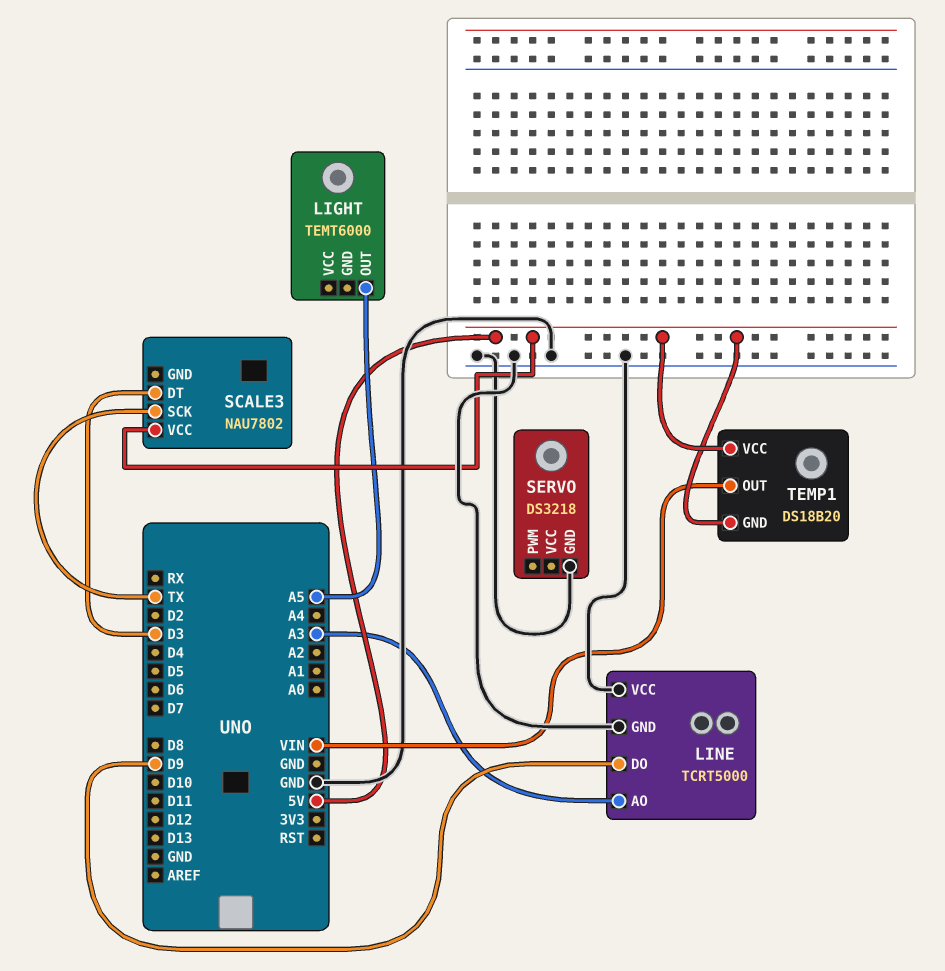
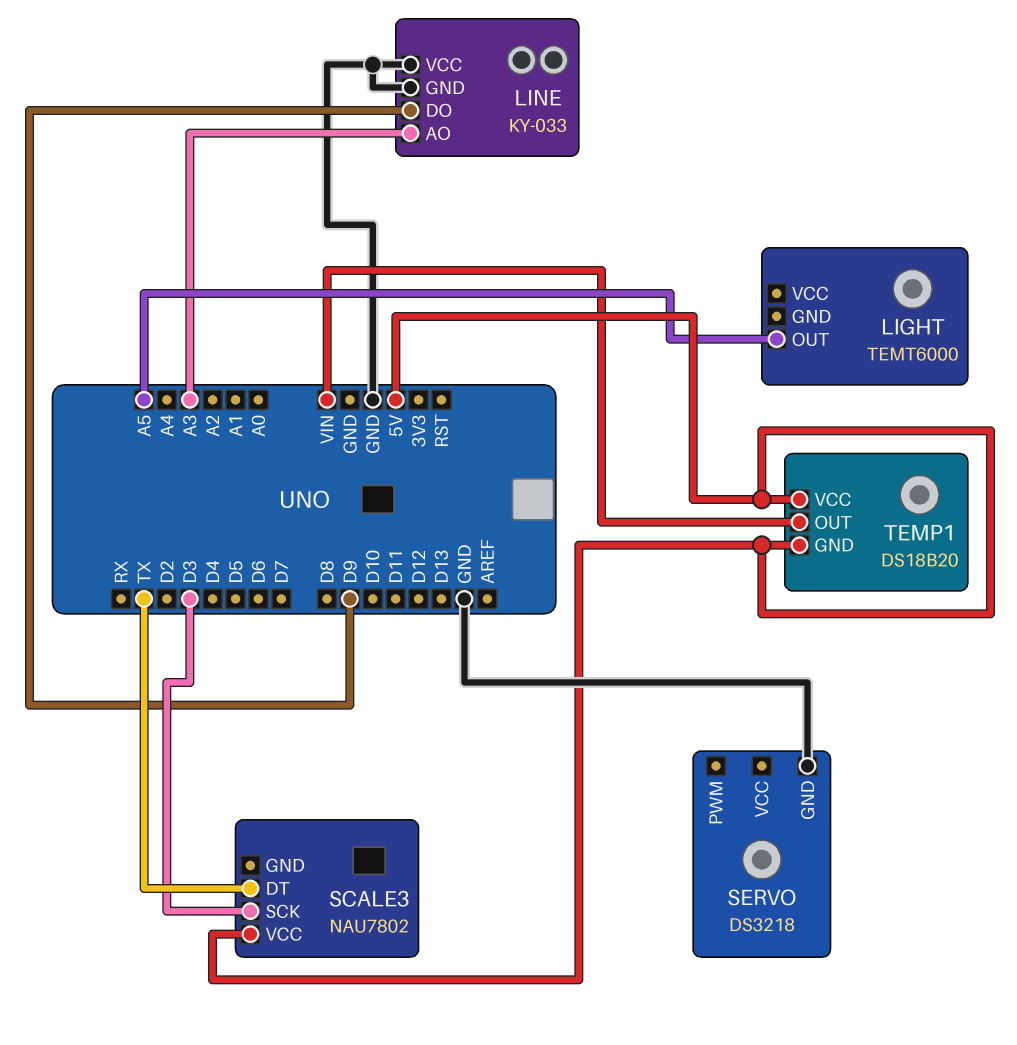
LINE: TCRT5000 -> KY-033
SCALE3 pin DT: D3 -> TX
SCALE3 pin SCK: TX -> D3

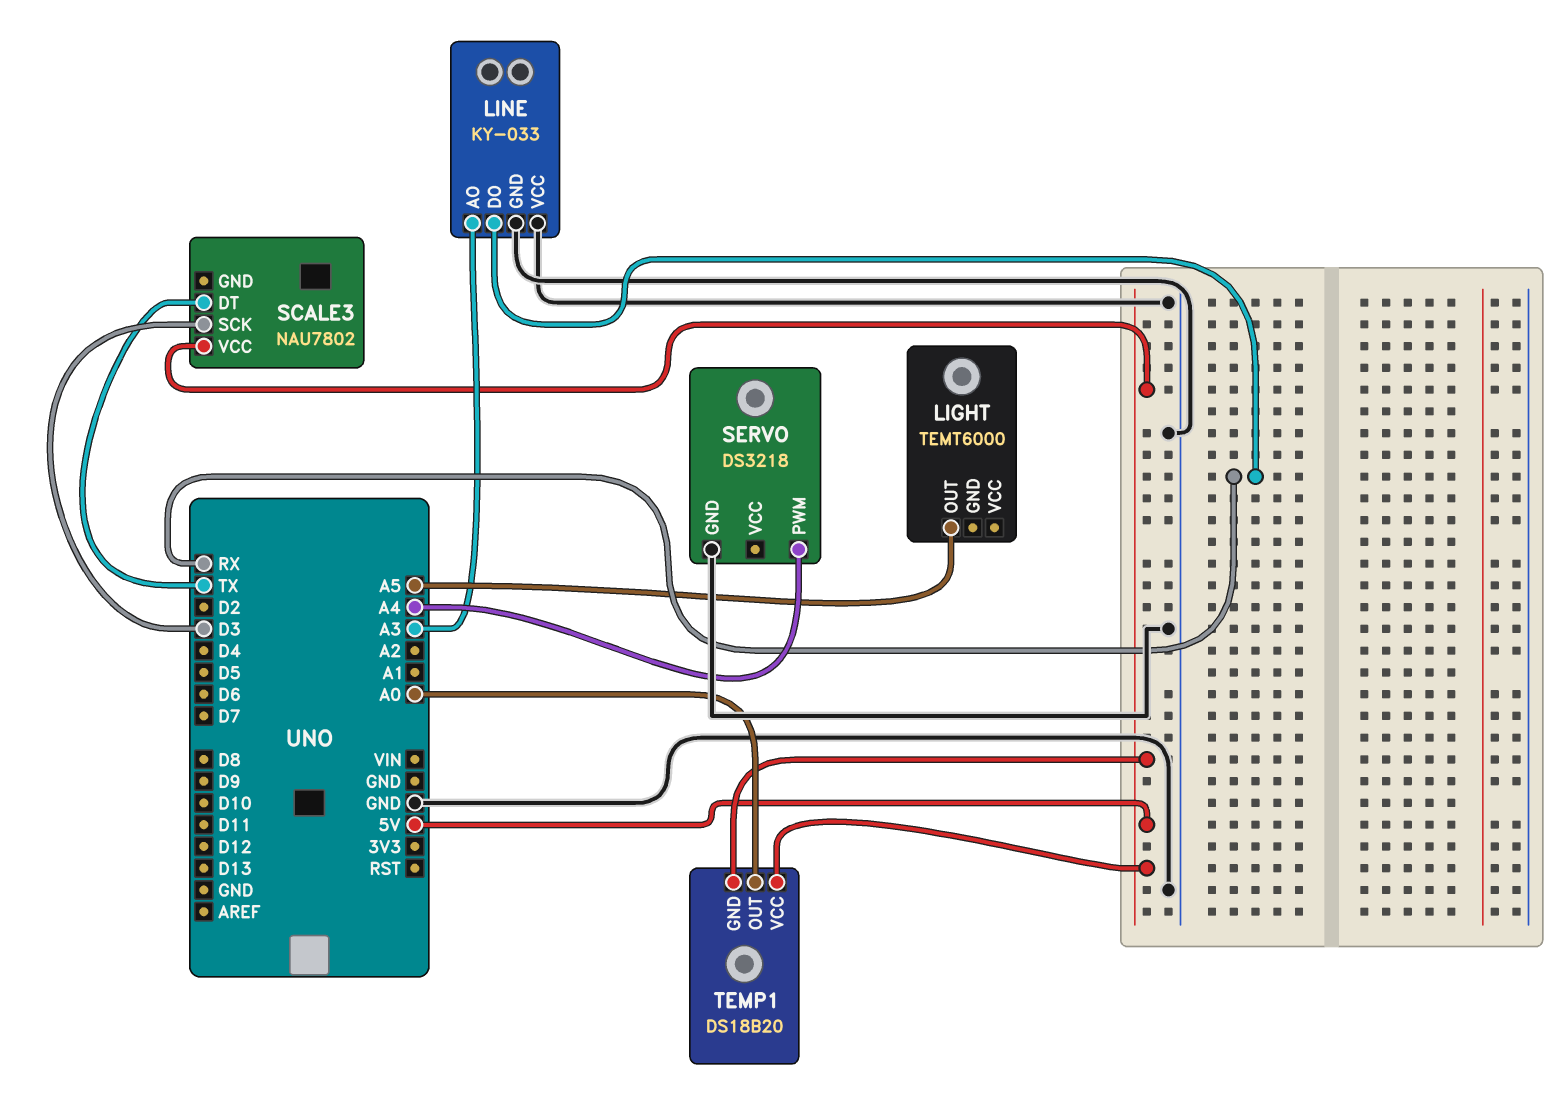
LINE pin DO: D9 -> RX
SERVO pin PWM: none -> A4
TEMP1 pin OUT: VIN -> A0

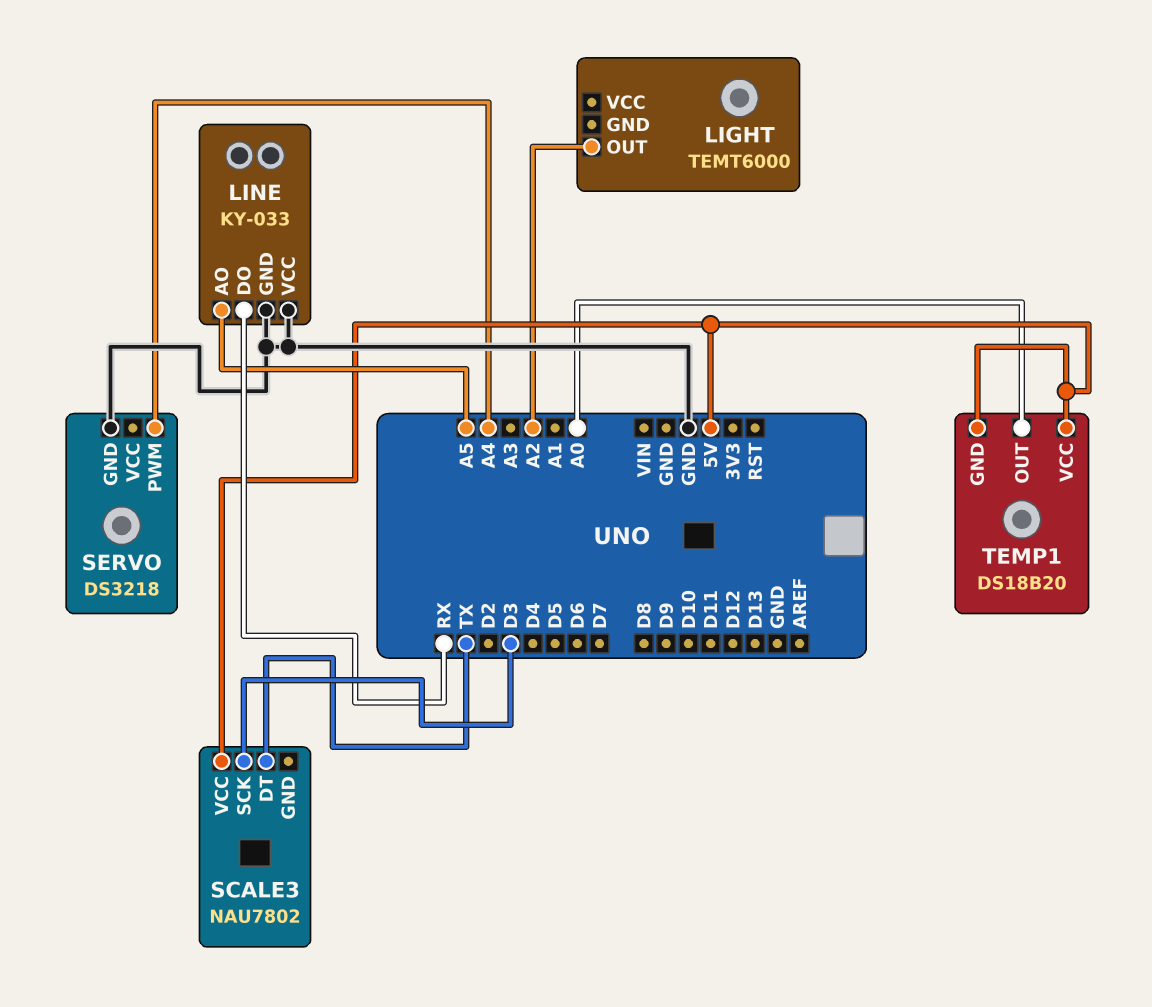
LIGHT pin OUT: A5 -> A2
LINE pin AO: A3 -> A5

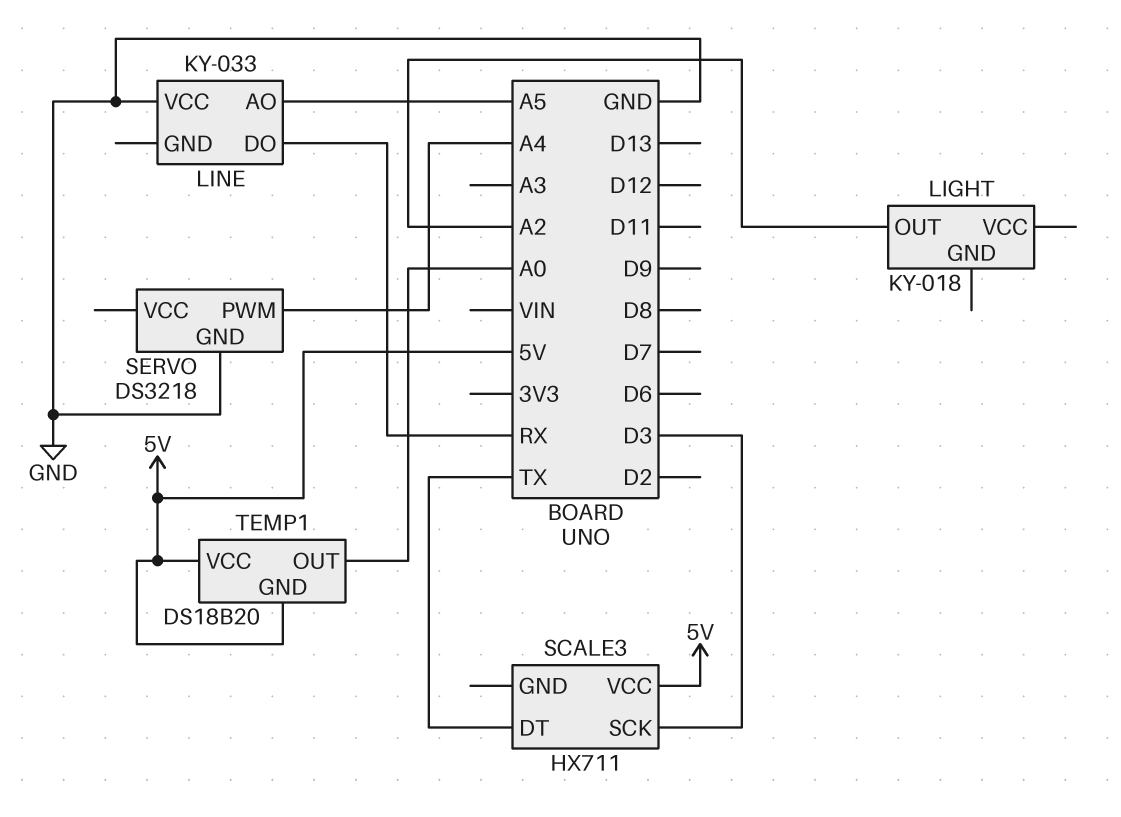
LIGHT: TEMT6000 -> KY-018
LINE pin GND: GND -> none
SCALE3: NAU7802 -> HX711

